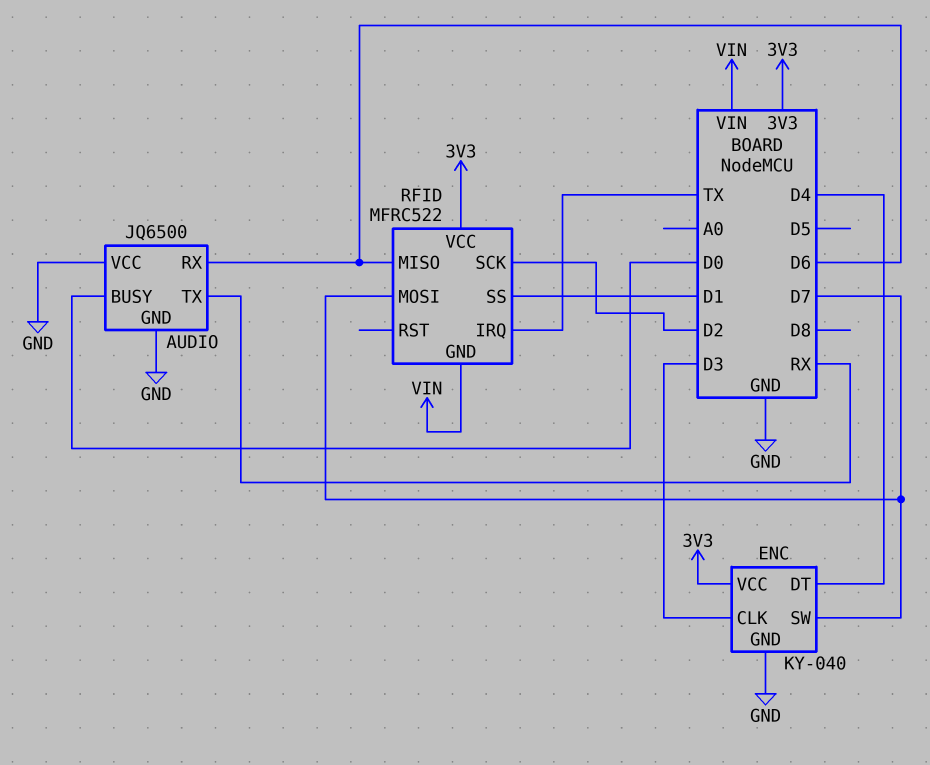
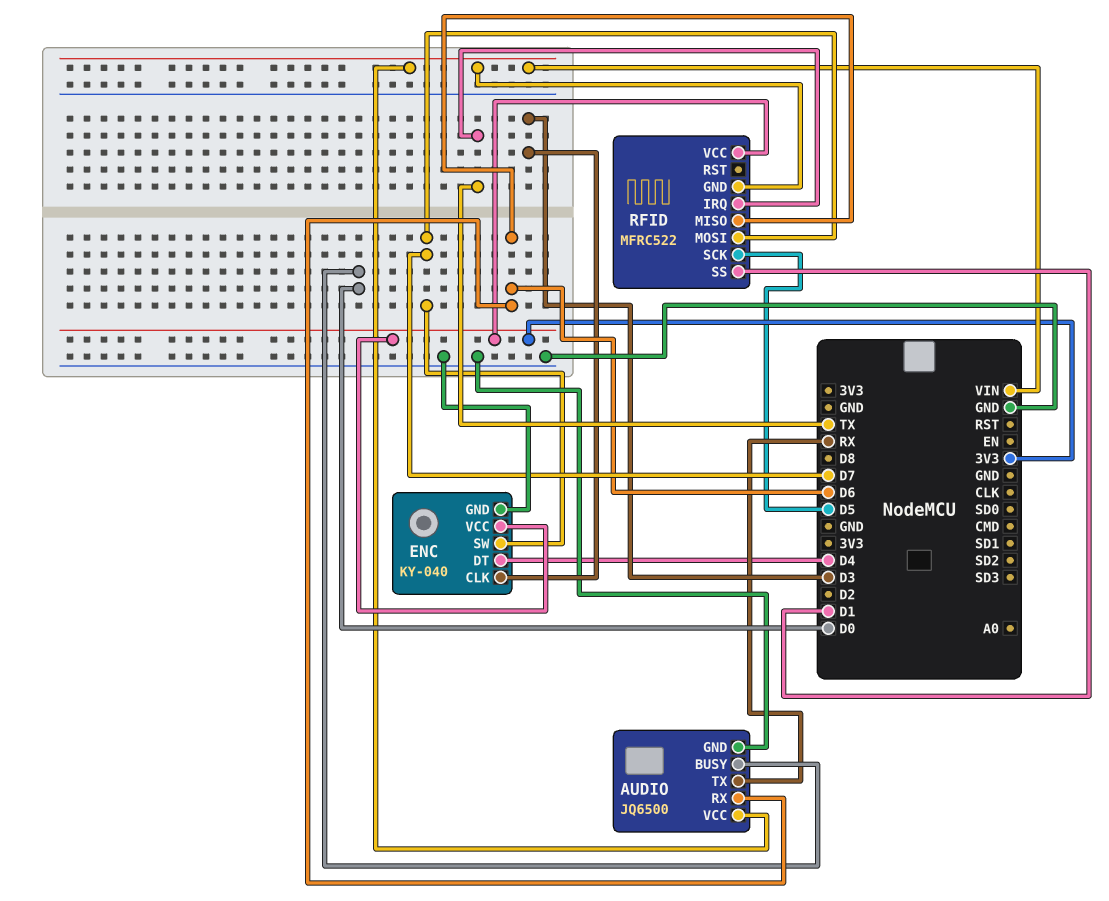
AUDIO pin VCC: GND -> VIN
RFID pin SCK: D2 -> D5

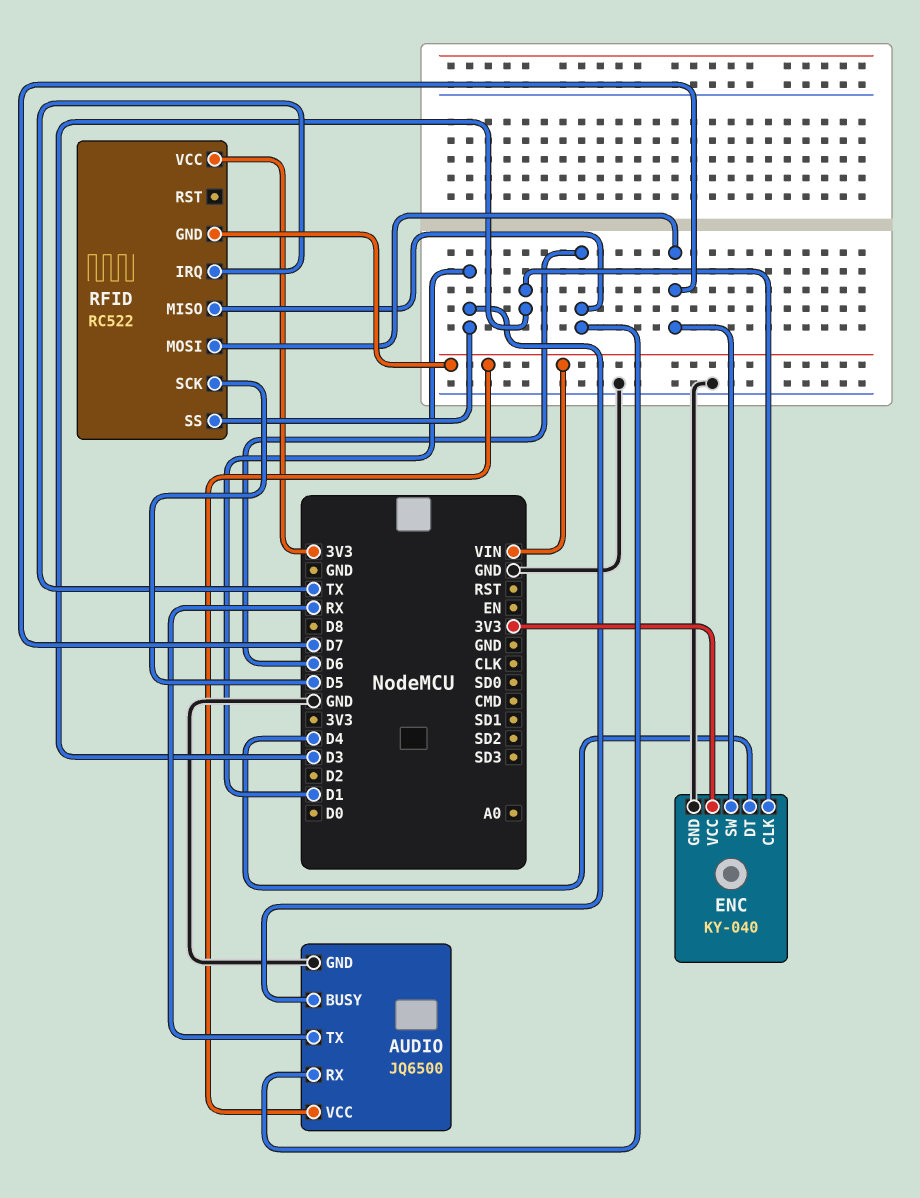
AUDIO pin BUSY: D0 -> D1
RFID: MFRC522 -> RC522

